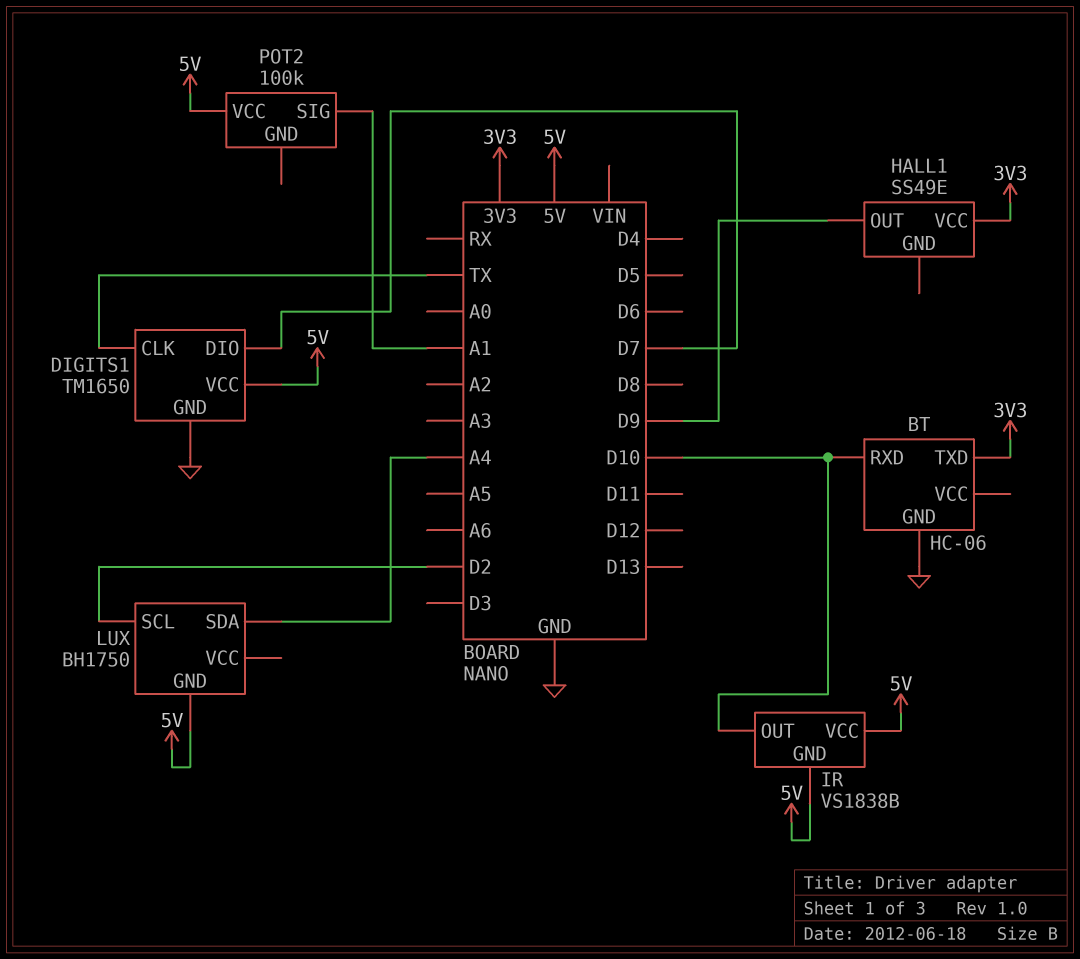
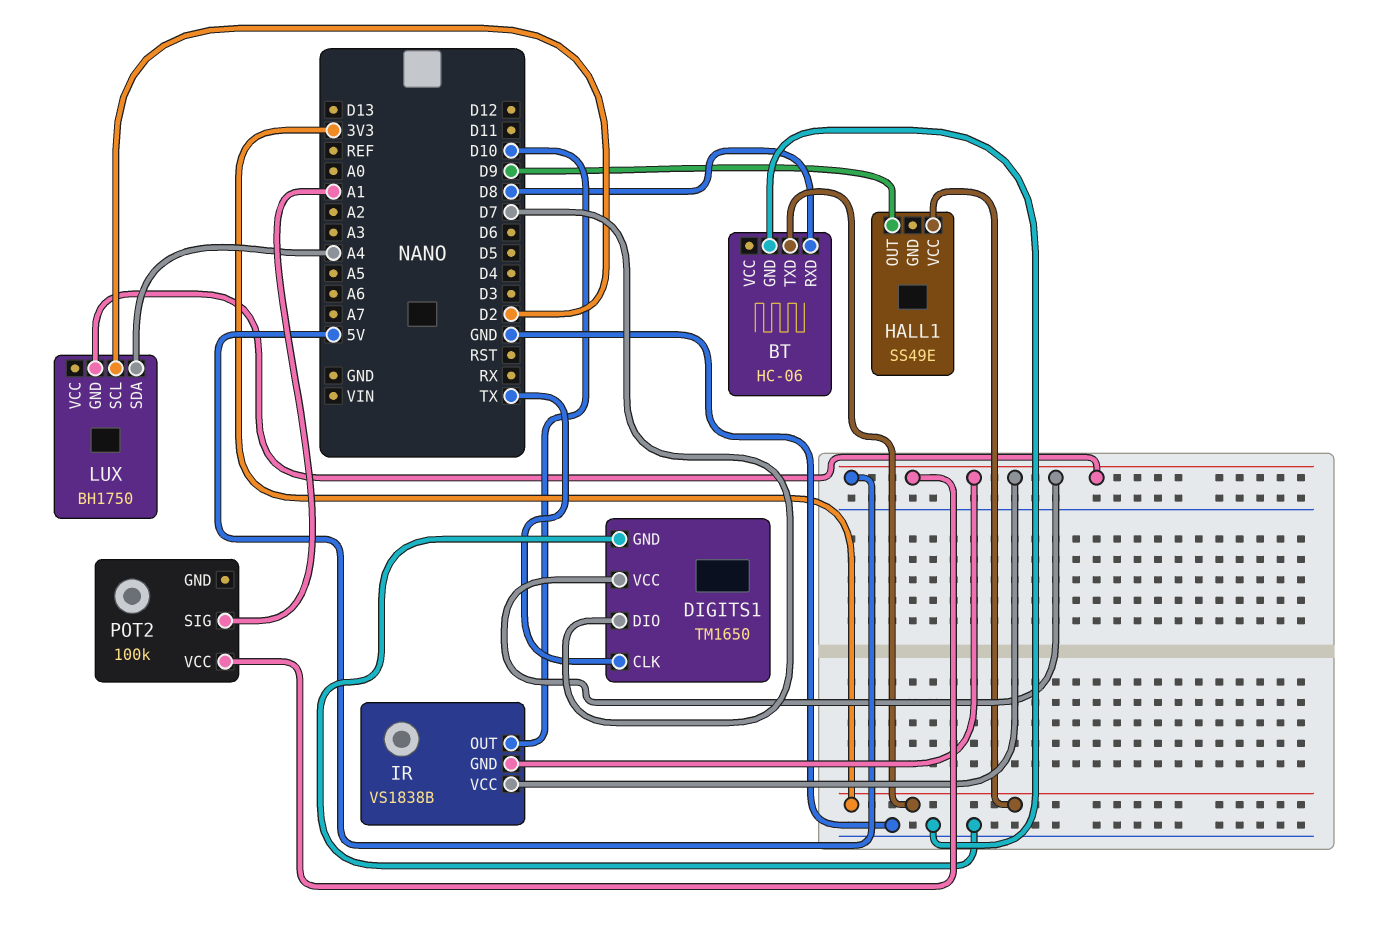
BT pin RXD: D10 -> D8

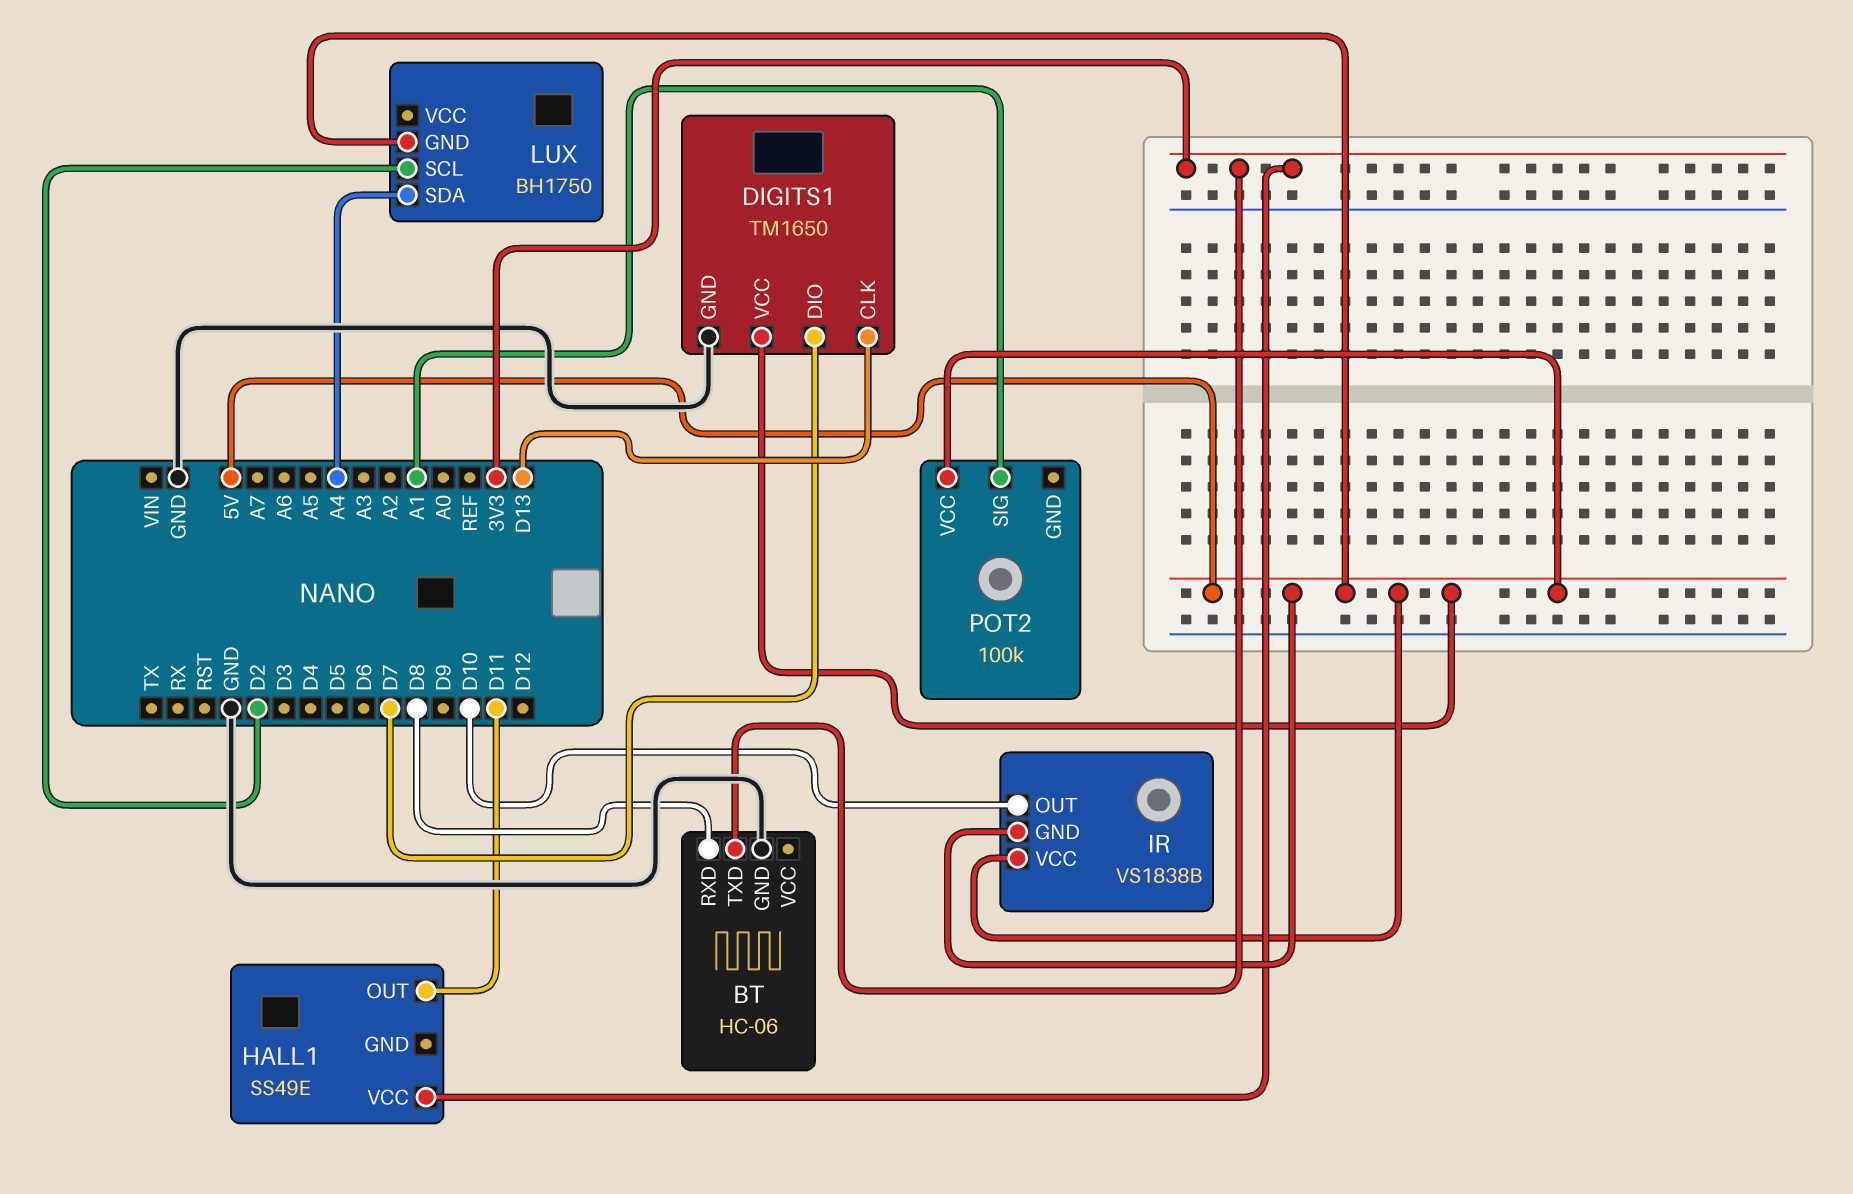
DIGITS1 pin CLK: TX -> D13
HALL1 pin OUT: D9 -> D11

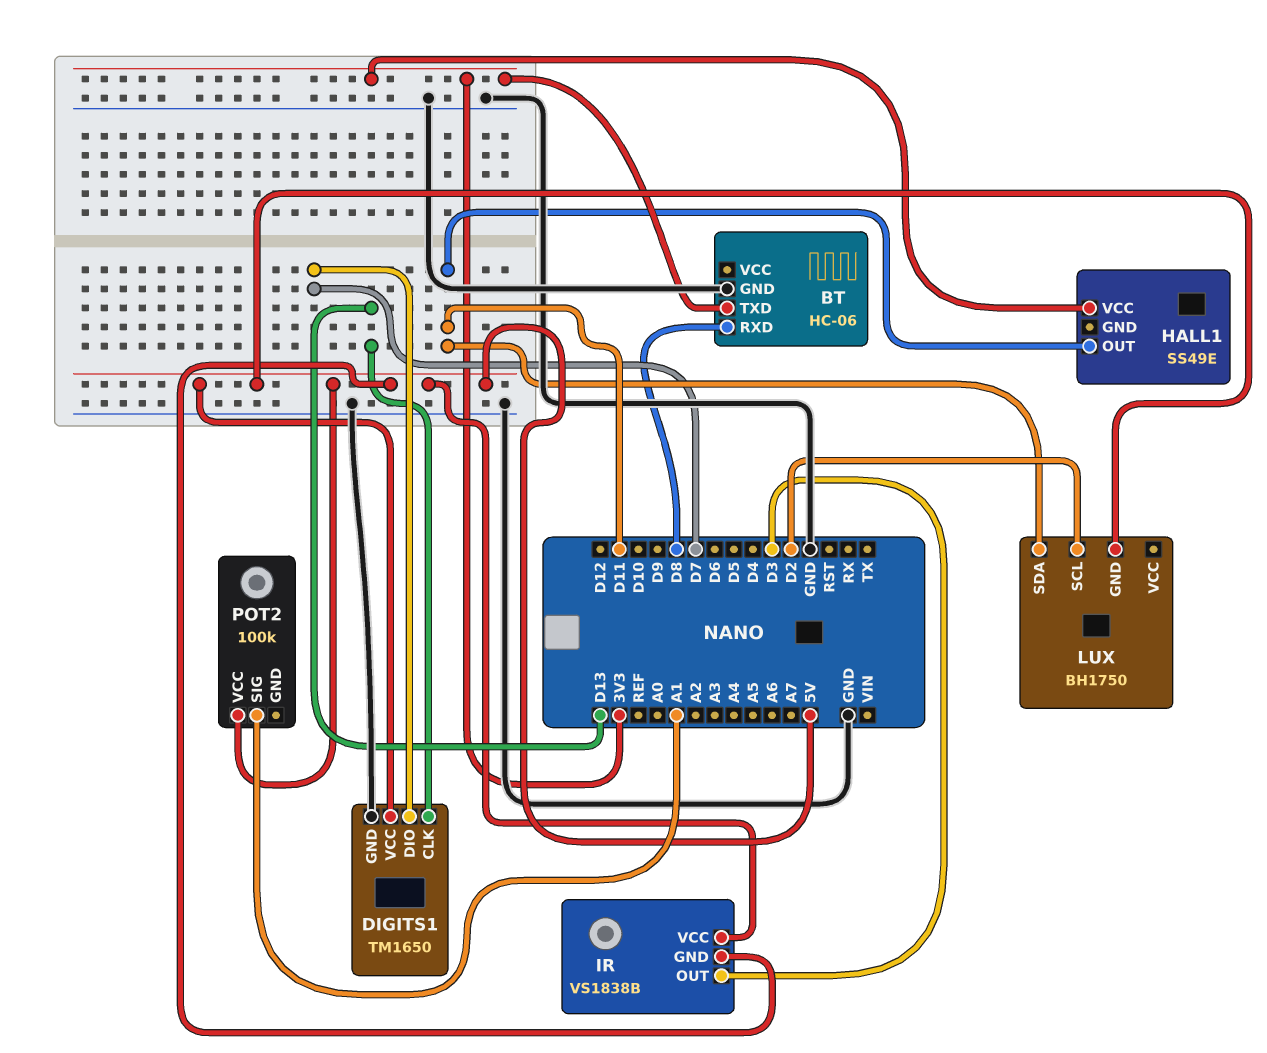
IR pin OUT: D10 -> D3
LUX pin SDA: A4 -> D11

